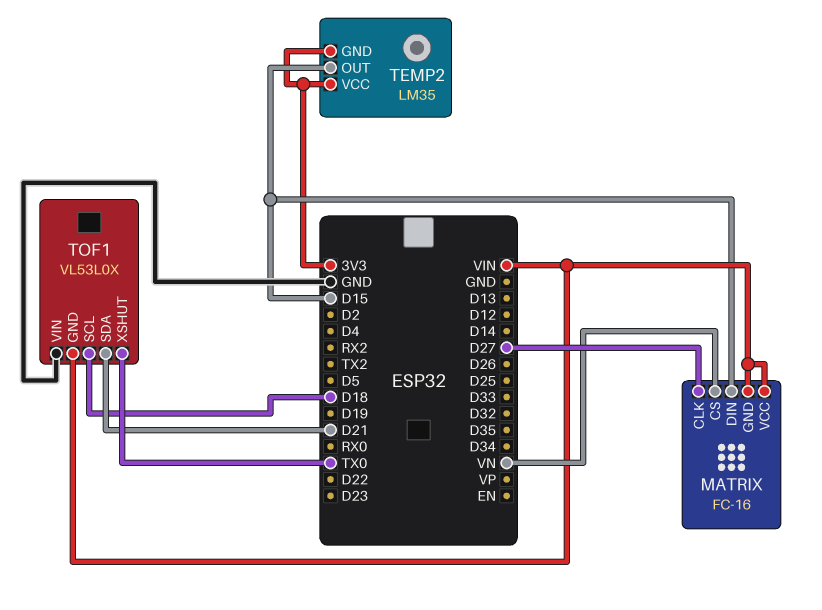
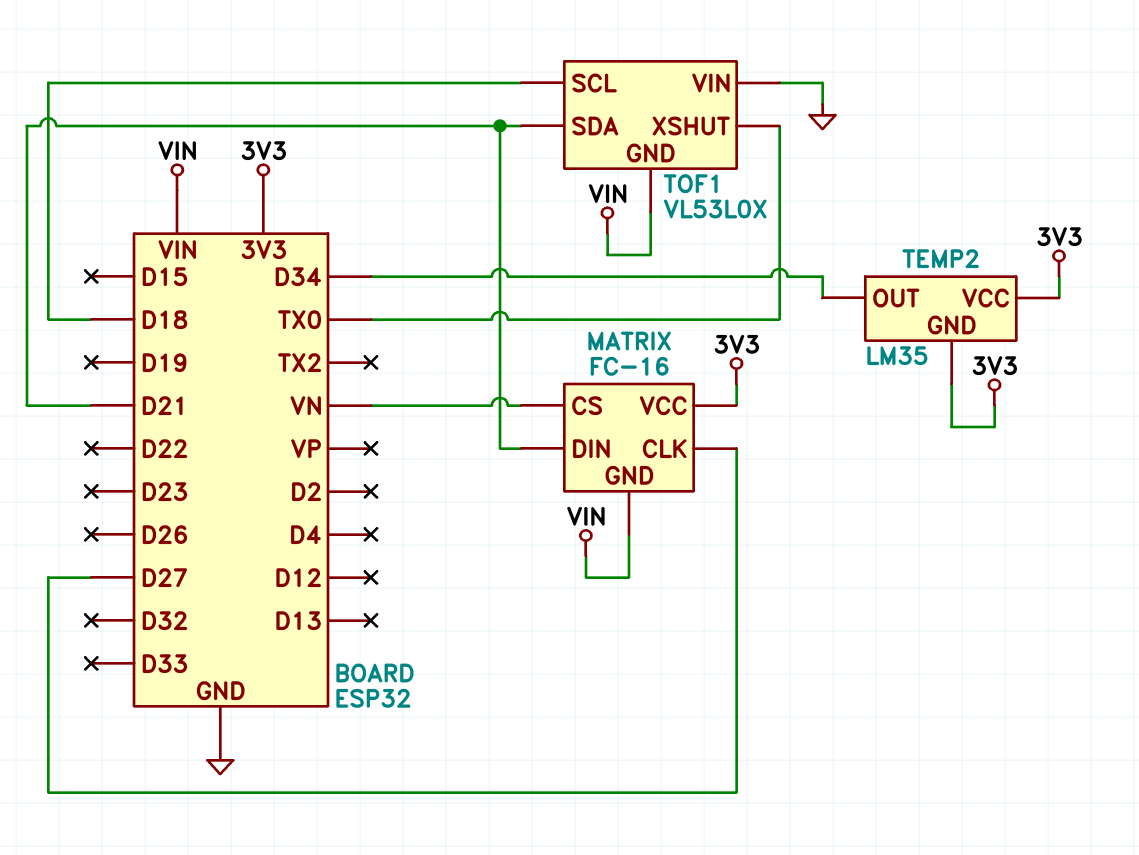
MATRIX pin DIN: D15 -> D21
MATRIX pin VCC: VIN -> 3V3
TEMP2 pin OUT: D15 -> D34

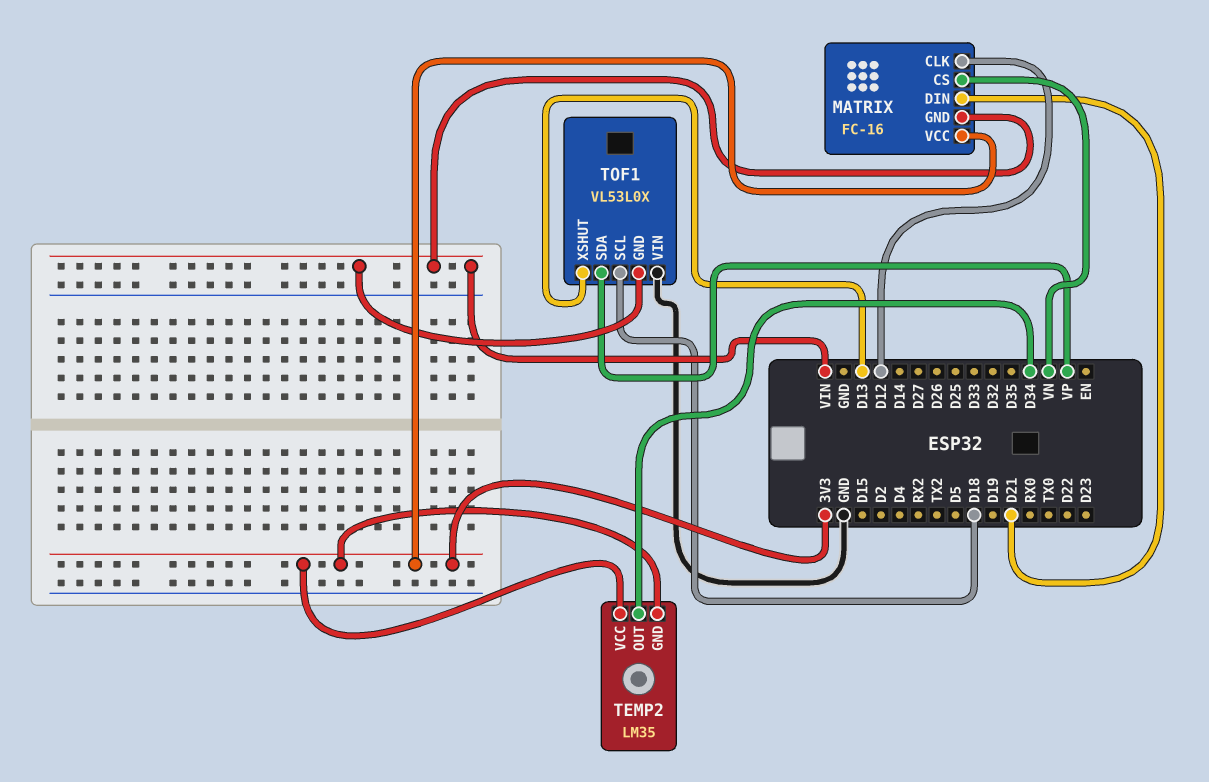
MATRIX pin CLK: D27 -> D12
TOF1 pin SDA: D21 -> VP
TOF1 pin XSHUT: TX0 -> D13

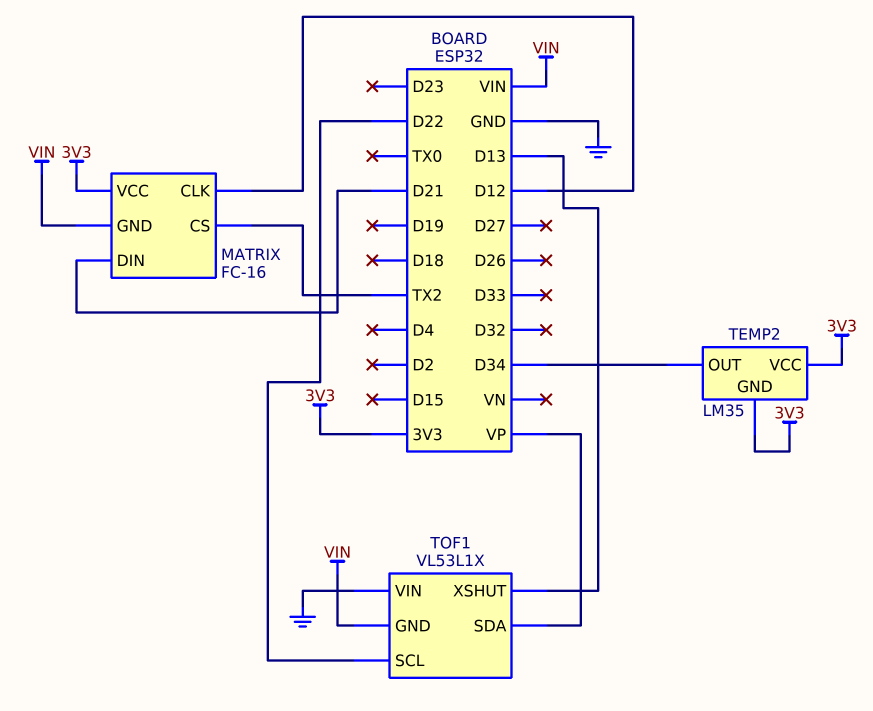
MATRIX pin CS: VN -> TX2
TOF1: VL53L0X -> VL53L1X
TOF1 pin SCL: D18 -> D22

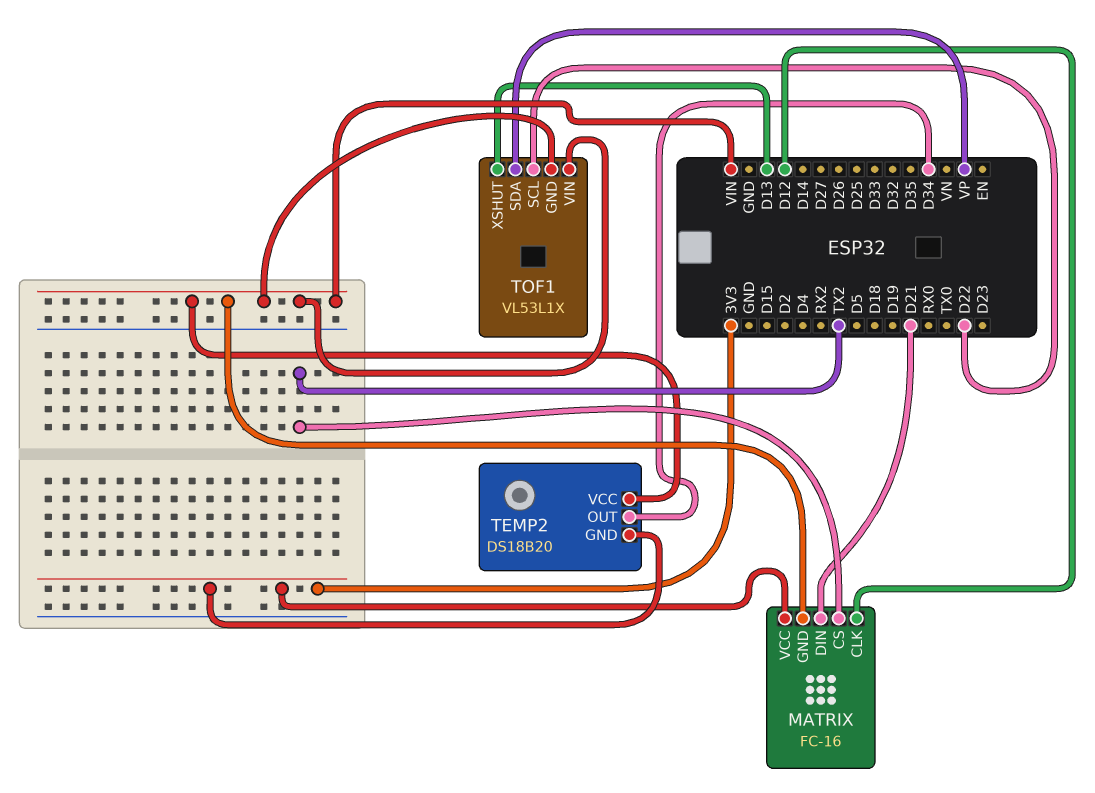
TEMP2: LM35 -> DS18B20
TEMP2 pin VCC: 3V3 -> VIN
TOF1 pin VIN: GND -> VIN

